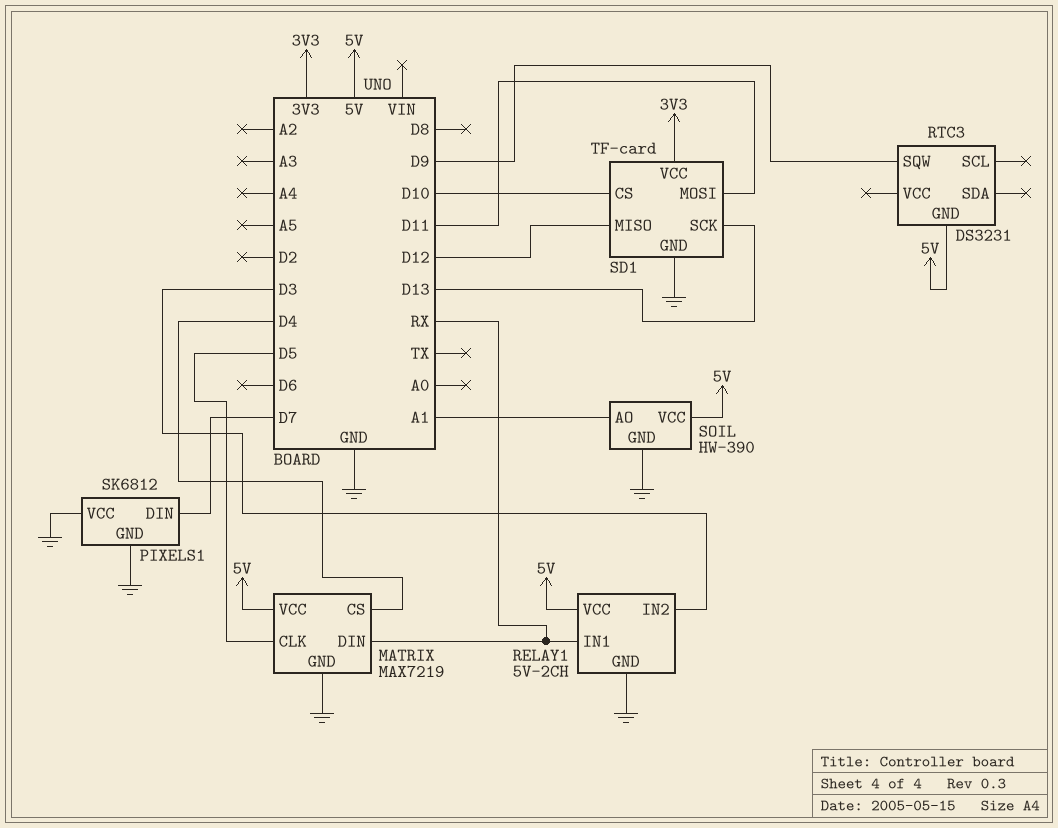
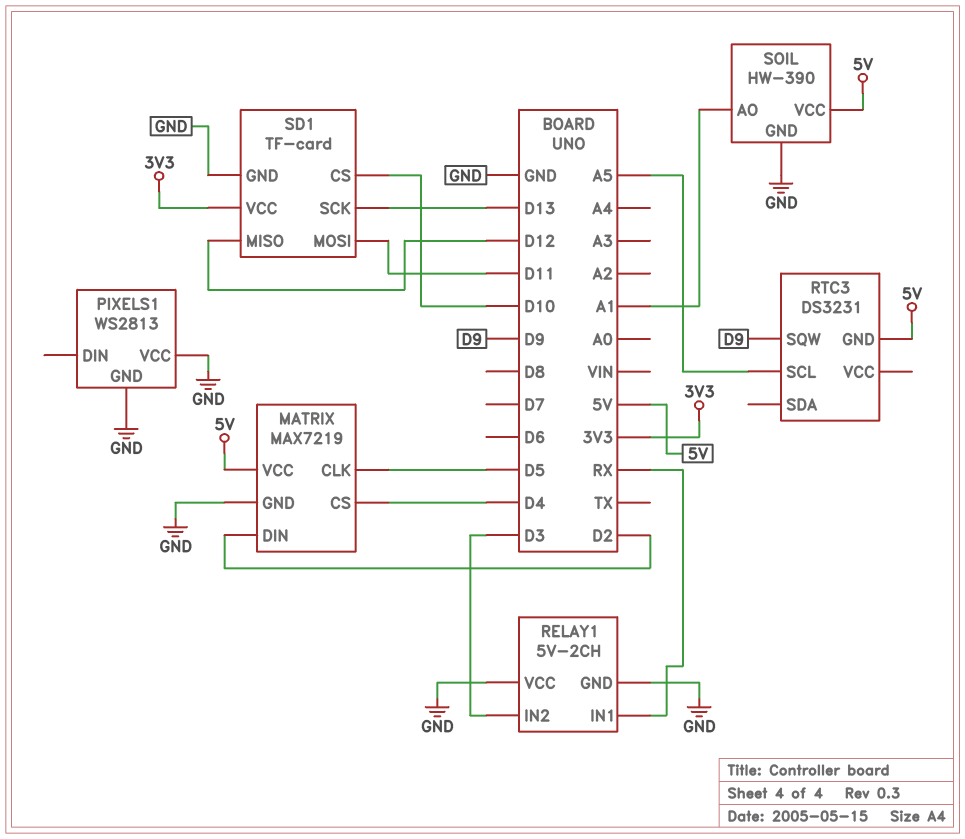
MATRIX pin DIN: RX -> D2
PIXELS1: SK6812 -> WS2813
PIXELS1 pin DIN: D7 -> none
RELAY1 pin VCC: 5V -> GND
RTC3 pin SCL: none -> A5

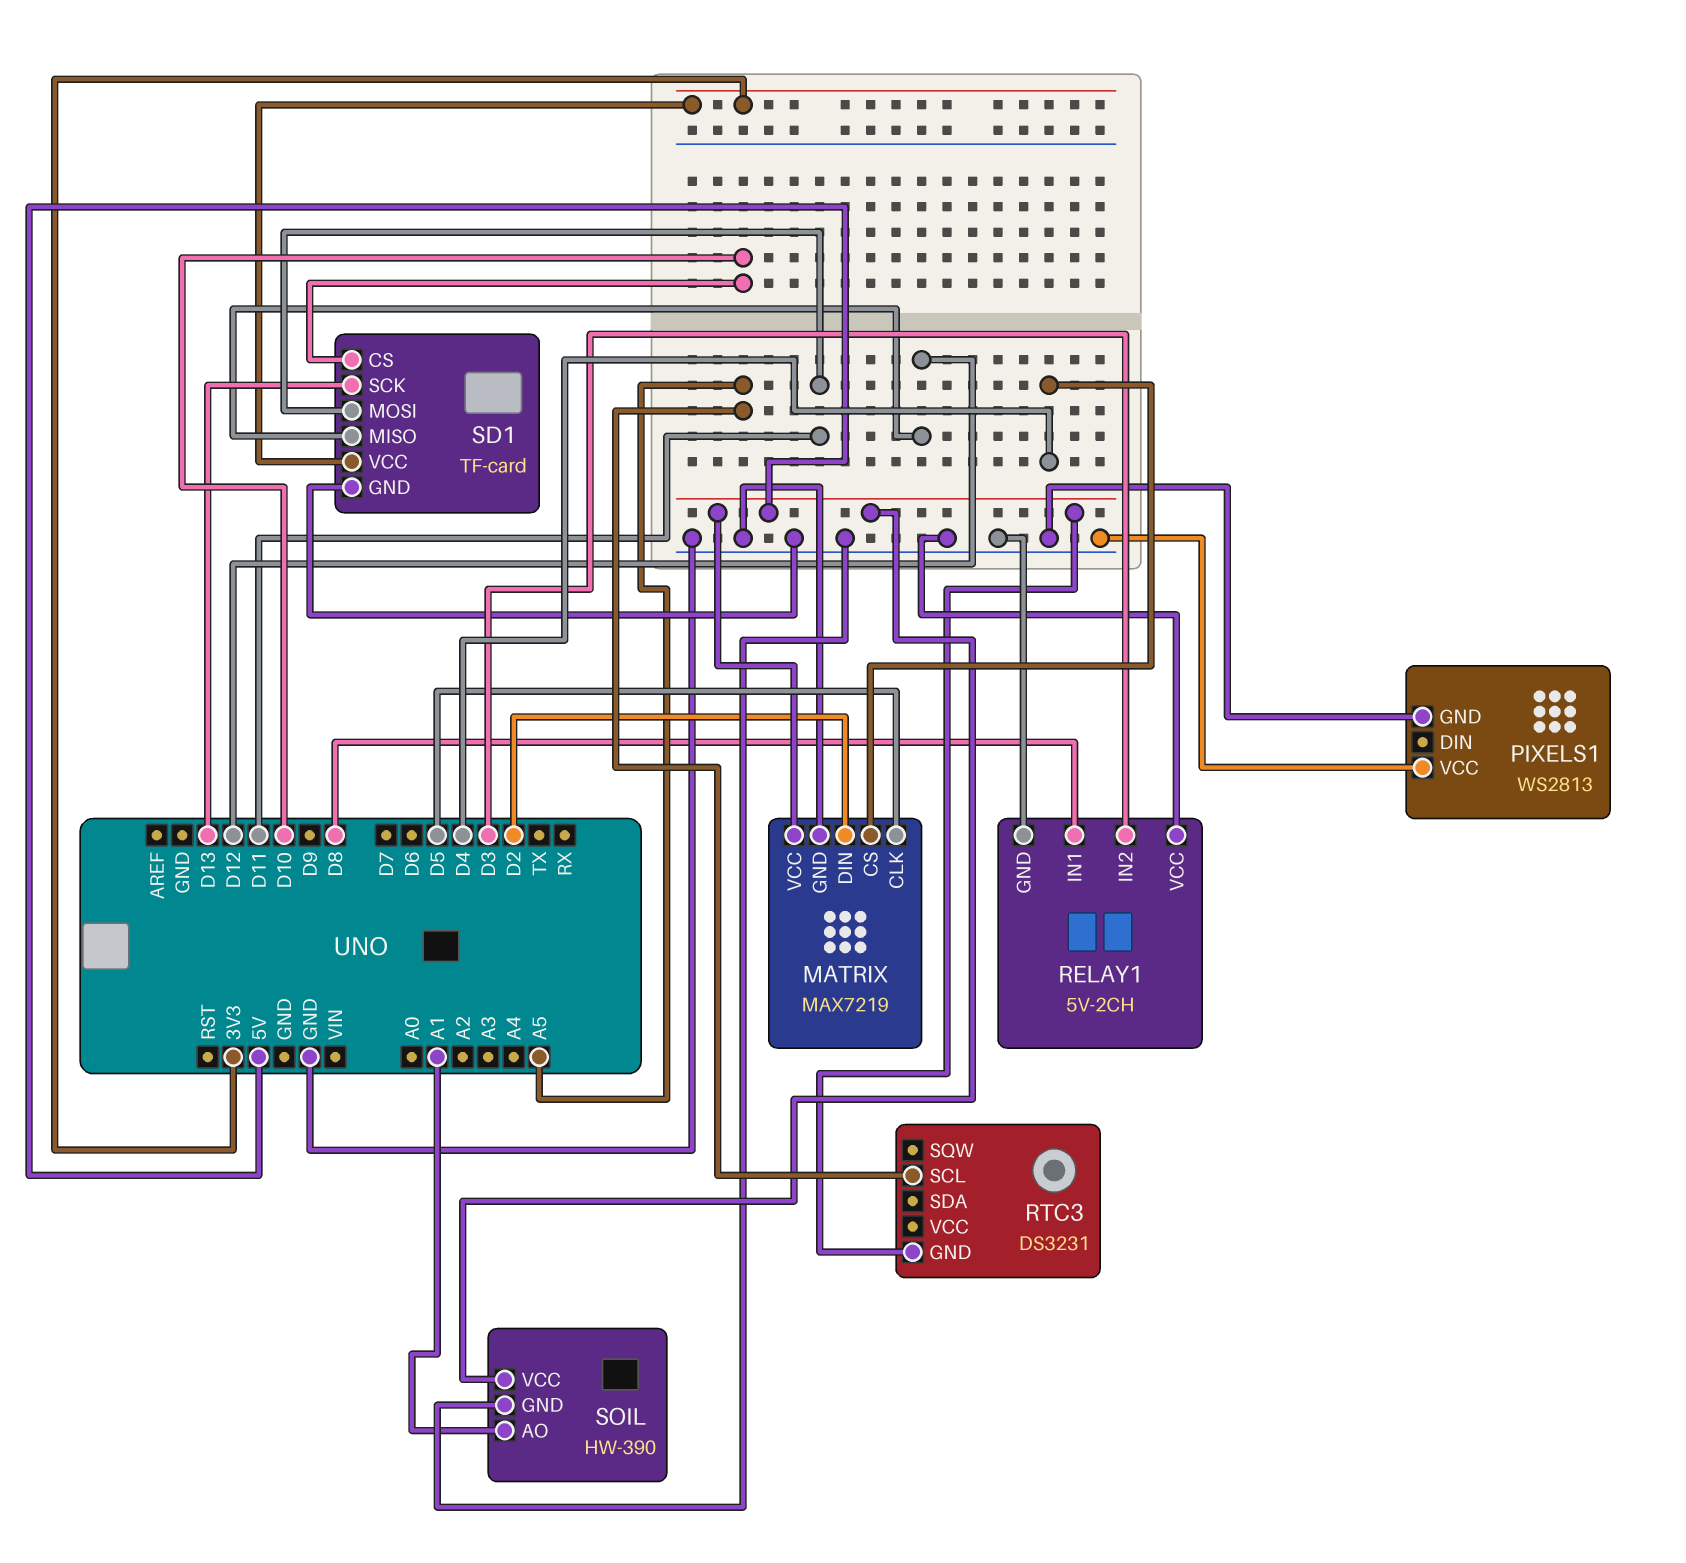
RELAY1 pin IN1: RX -> D8
RTC3 pin SQW: D9 -> none

